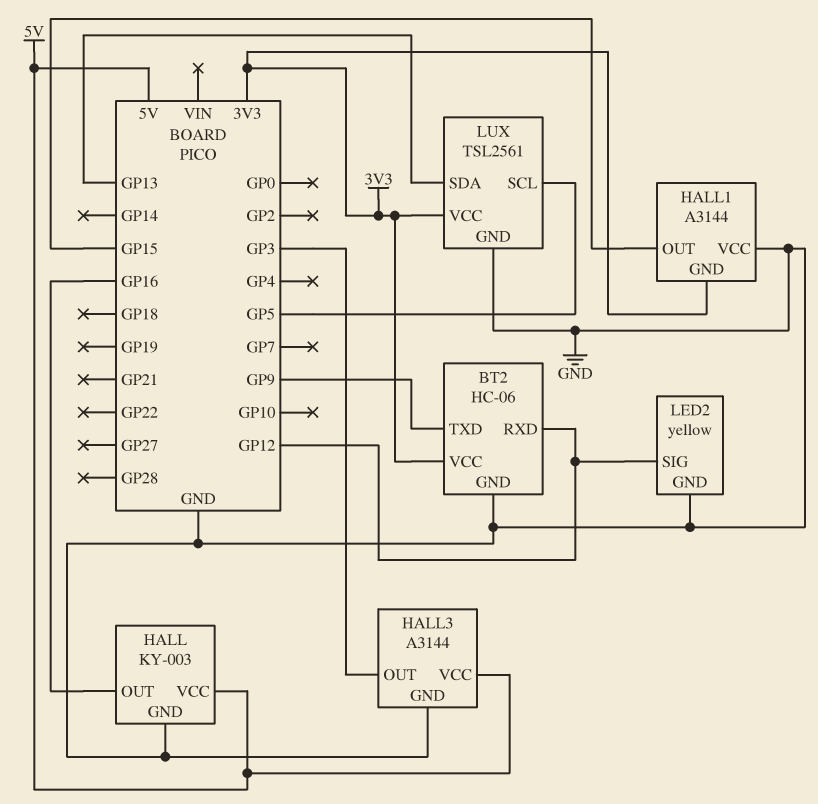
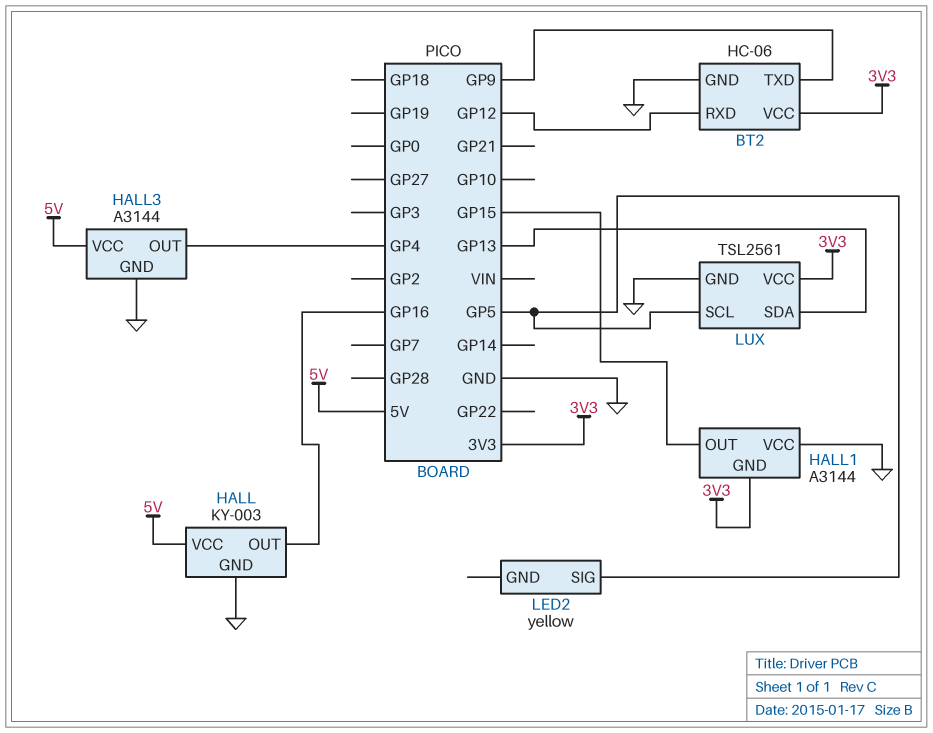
HALL3 pin OUT: GP3 -> GP4
LED2 pin GND: GND -> none
LED2 pin SIG: GP12 -> GP5

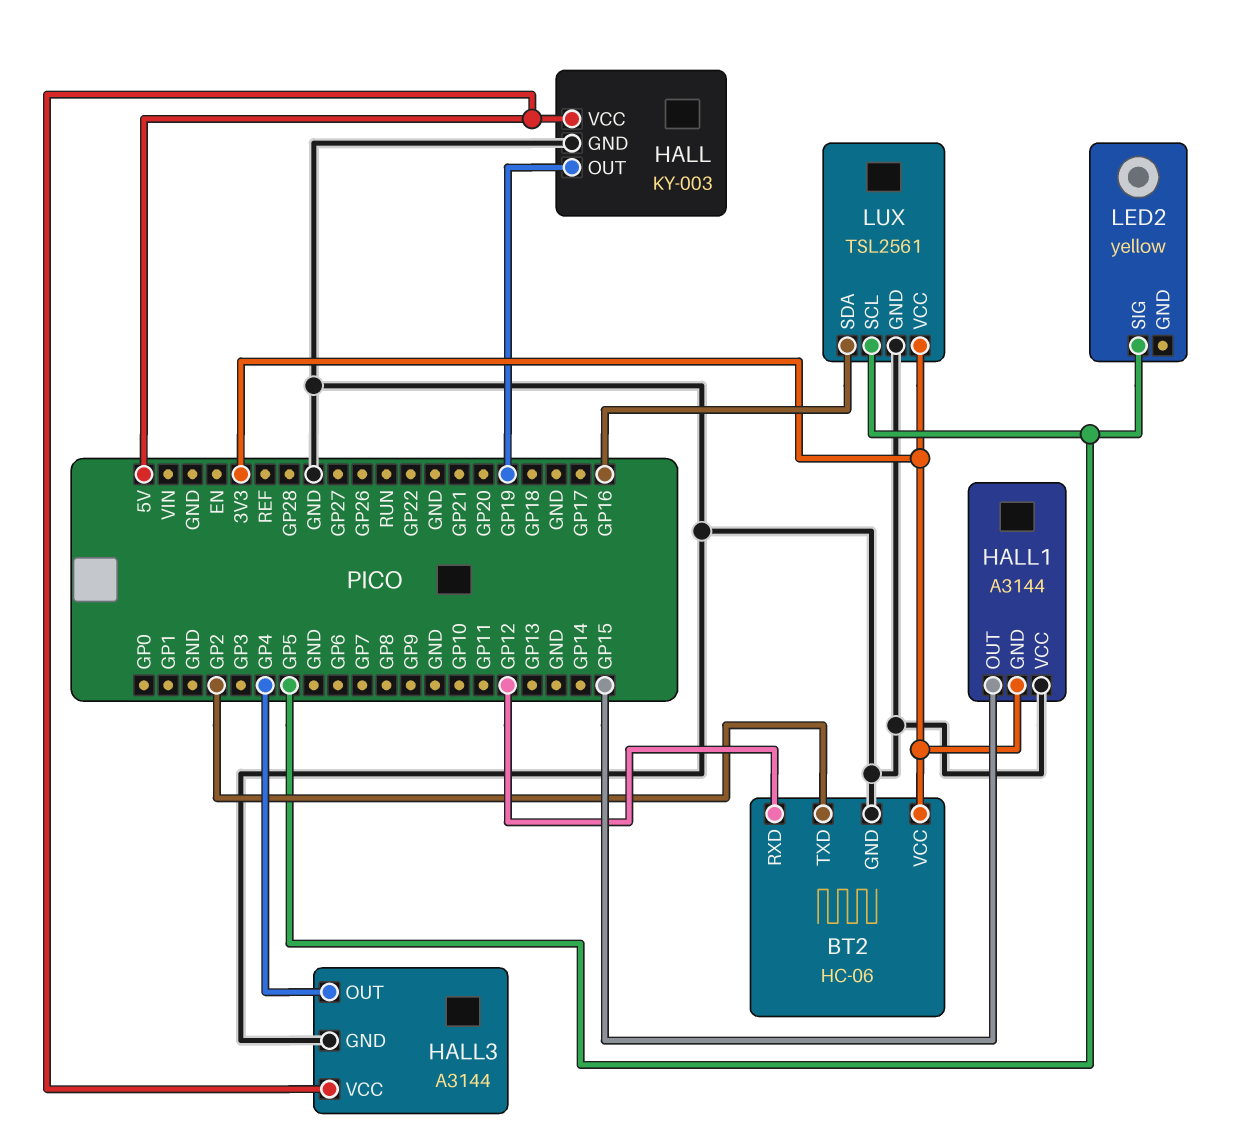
BT2 pin TXD: GP9 -> GP2
HALL pin OUT: GP16 -> GP19
LUX pin SDA: GP13 -> GP16

